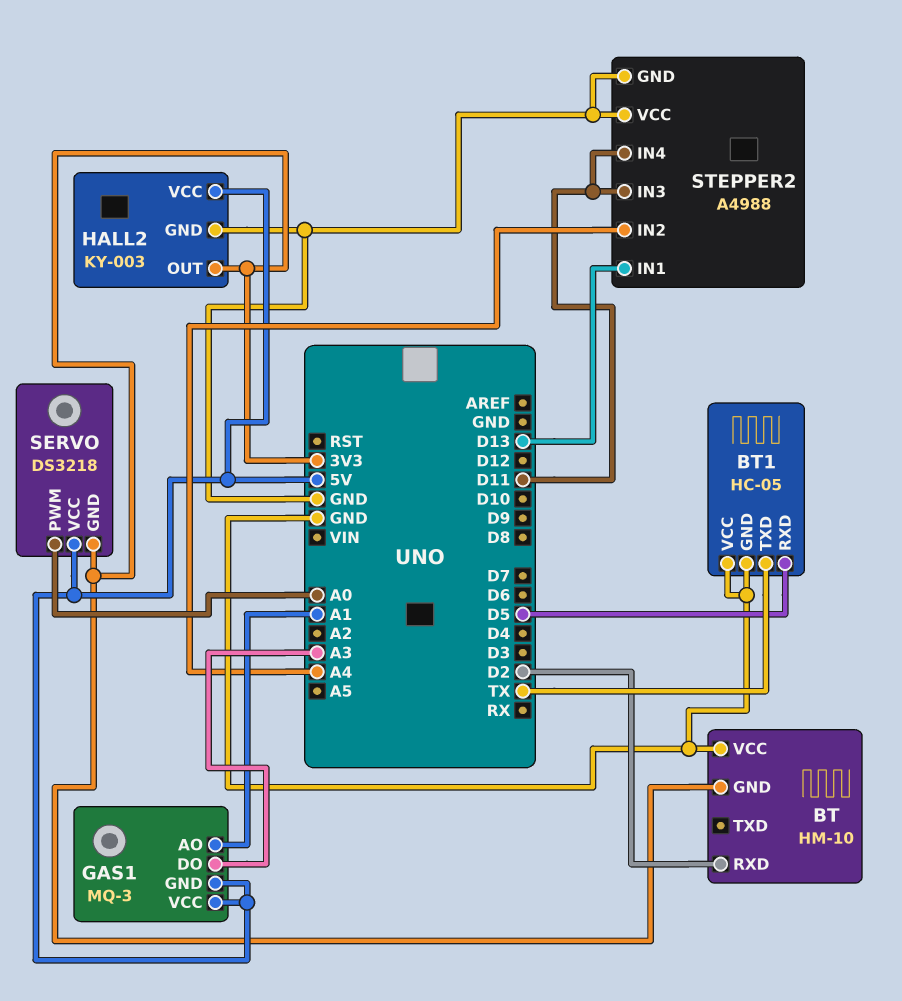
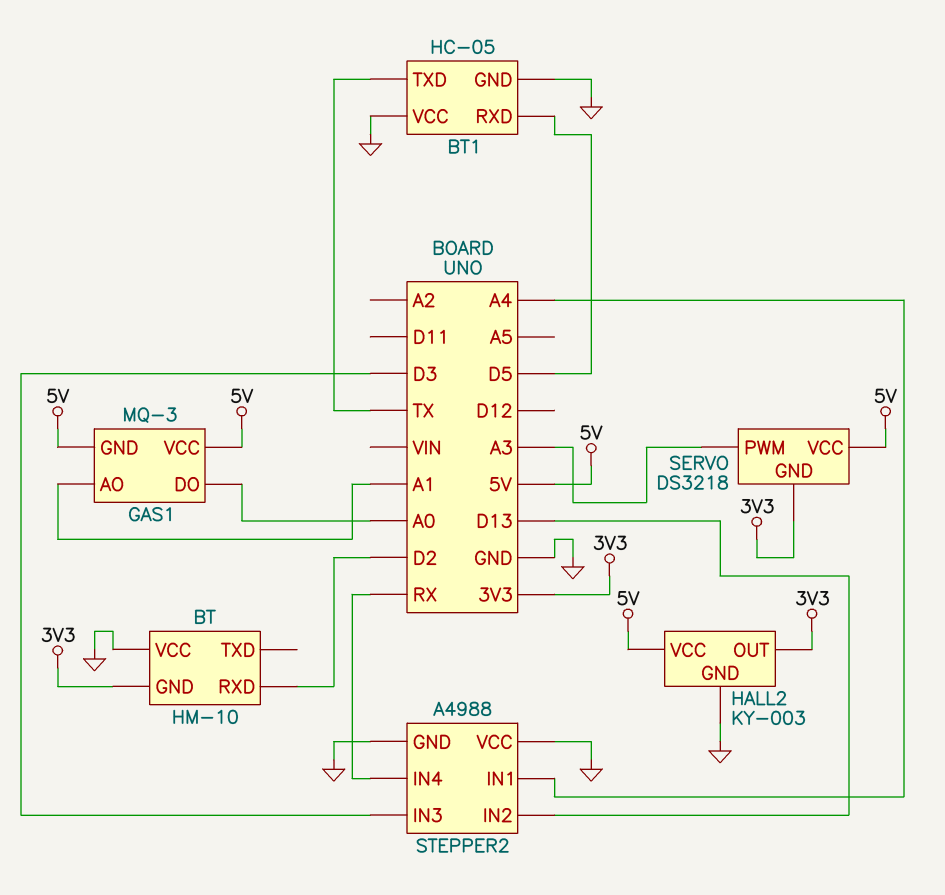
GAS1 pin DO: A3 -> A0
SERVO pin PWM: A0 -> A3
STEPPER2 pin IN1: D13 -> A4
STEPPER2 pin IN2: A4 -> D13
STEPPER2 pin IN3: D11 -> D3
STEPPER2 pin IN4: D11 -> RX

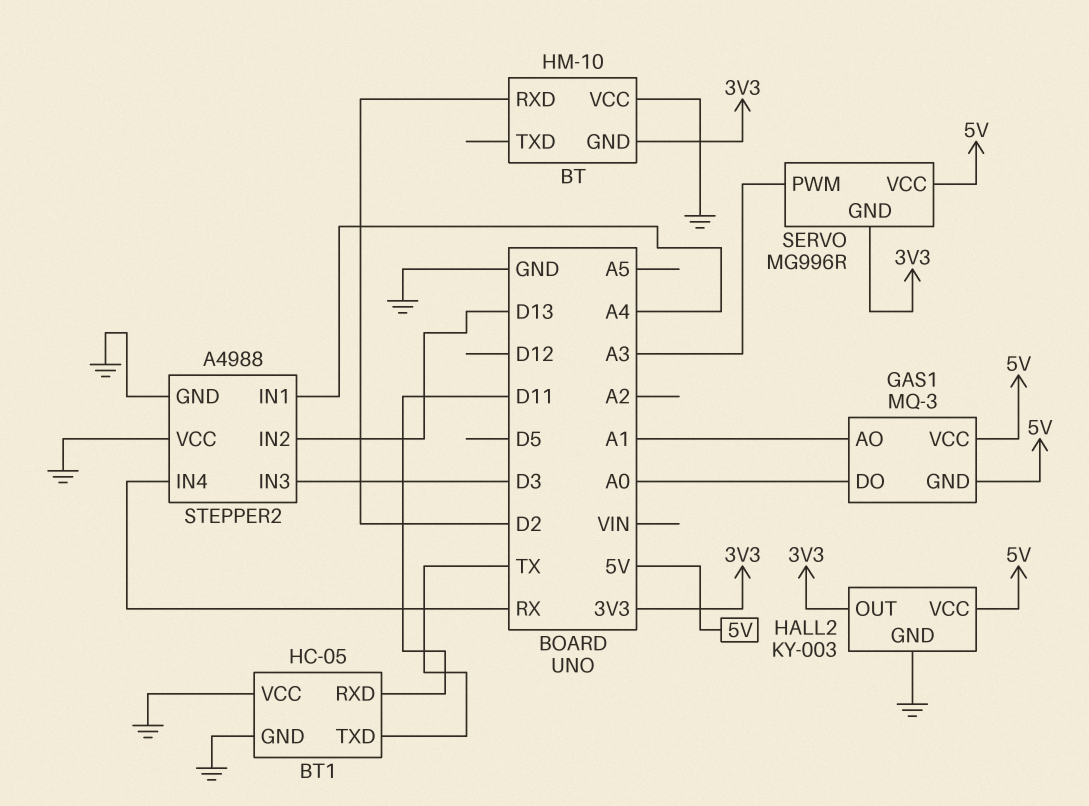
BT1 pin RXD: D5 -> D11
SERVO: DS3218 -> MG996R

